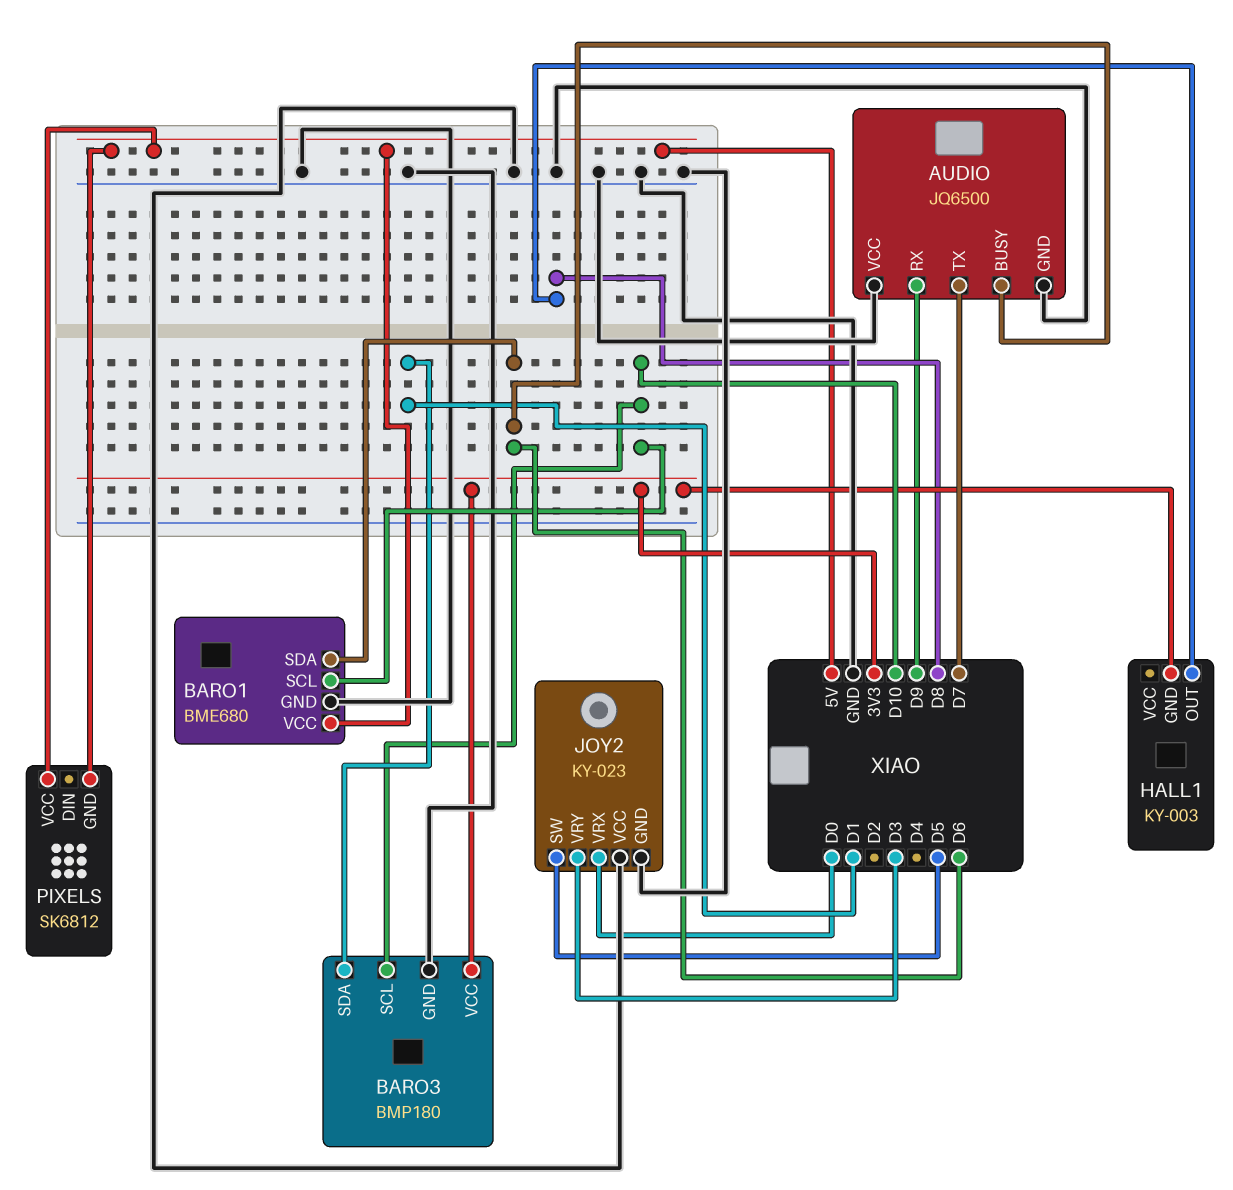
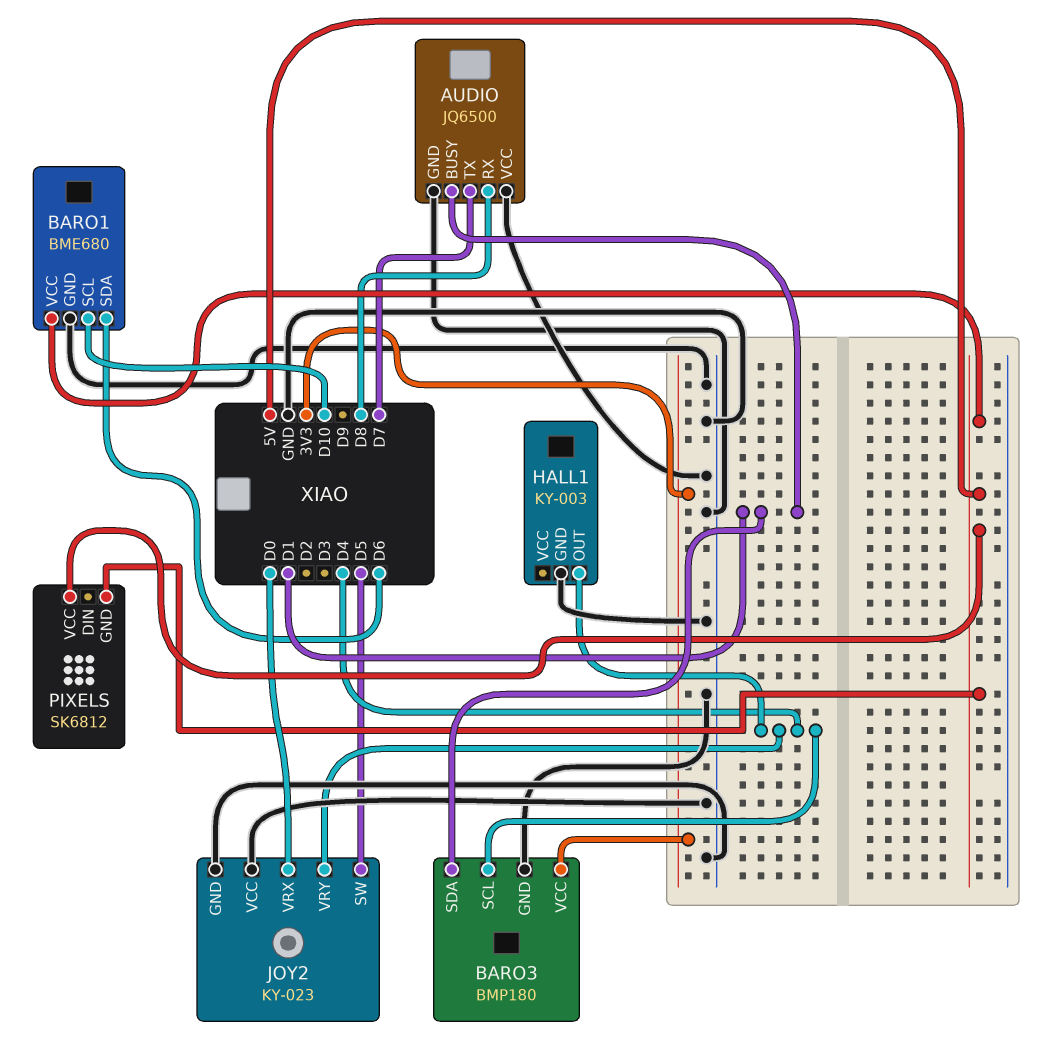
AUDIO pin BUSY: D6 -> D1
AUDIO pin RX: D9 -> D8
BARO3 pin SCL: D10 -> D4
HALL1 pin GND: 3V3 -> GND
HALL1 pin OUT: D8 -> D4
JOY2 pin VRY: D3 -> D4

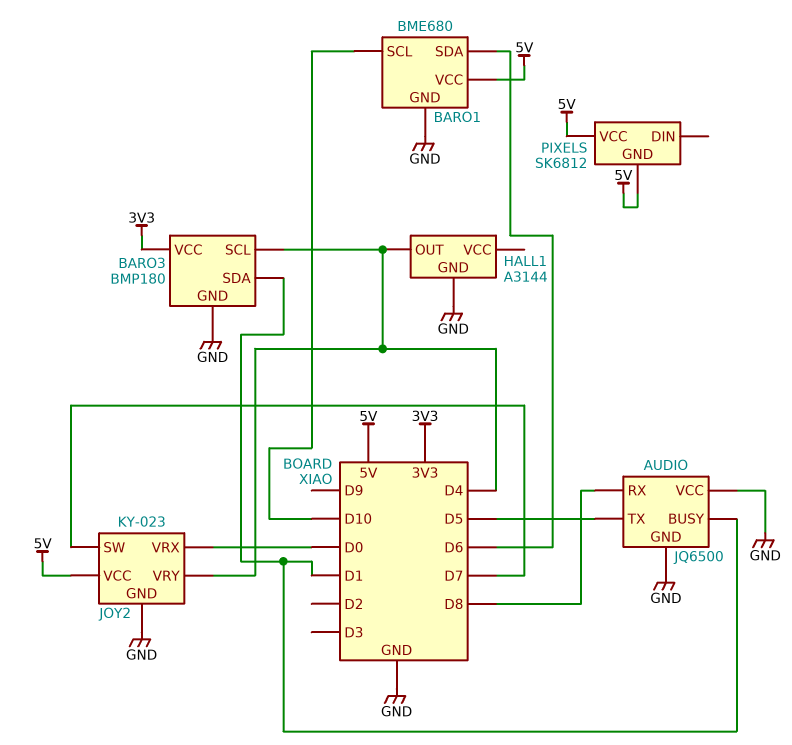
AUDIO pin TX: D7 -> D5
HALL1: KY-003 -> A3144
JOY2 pin SW: D5 -> D7
JOY2 pin VCC: GND -> 5V

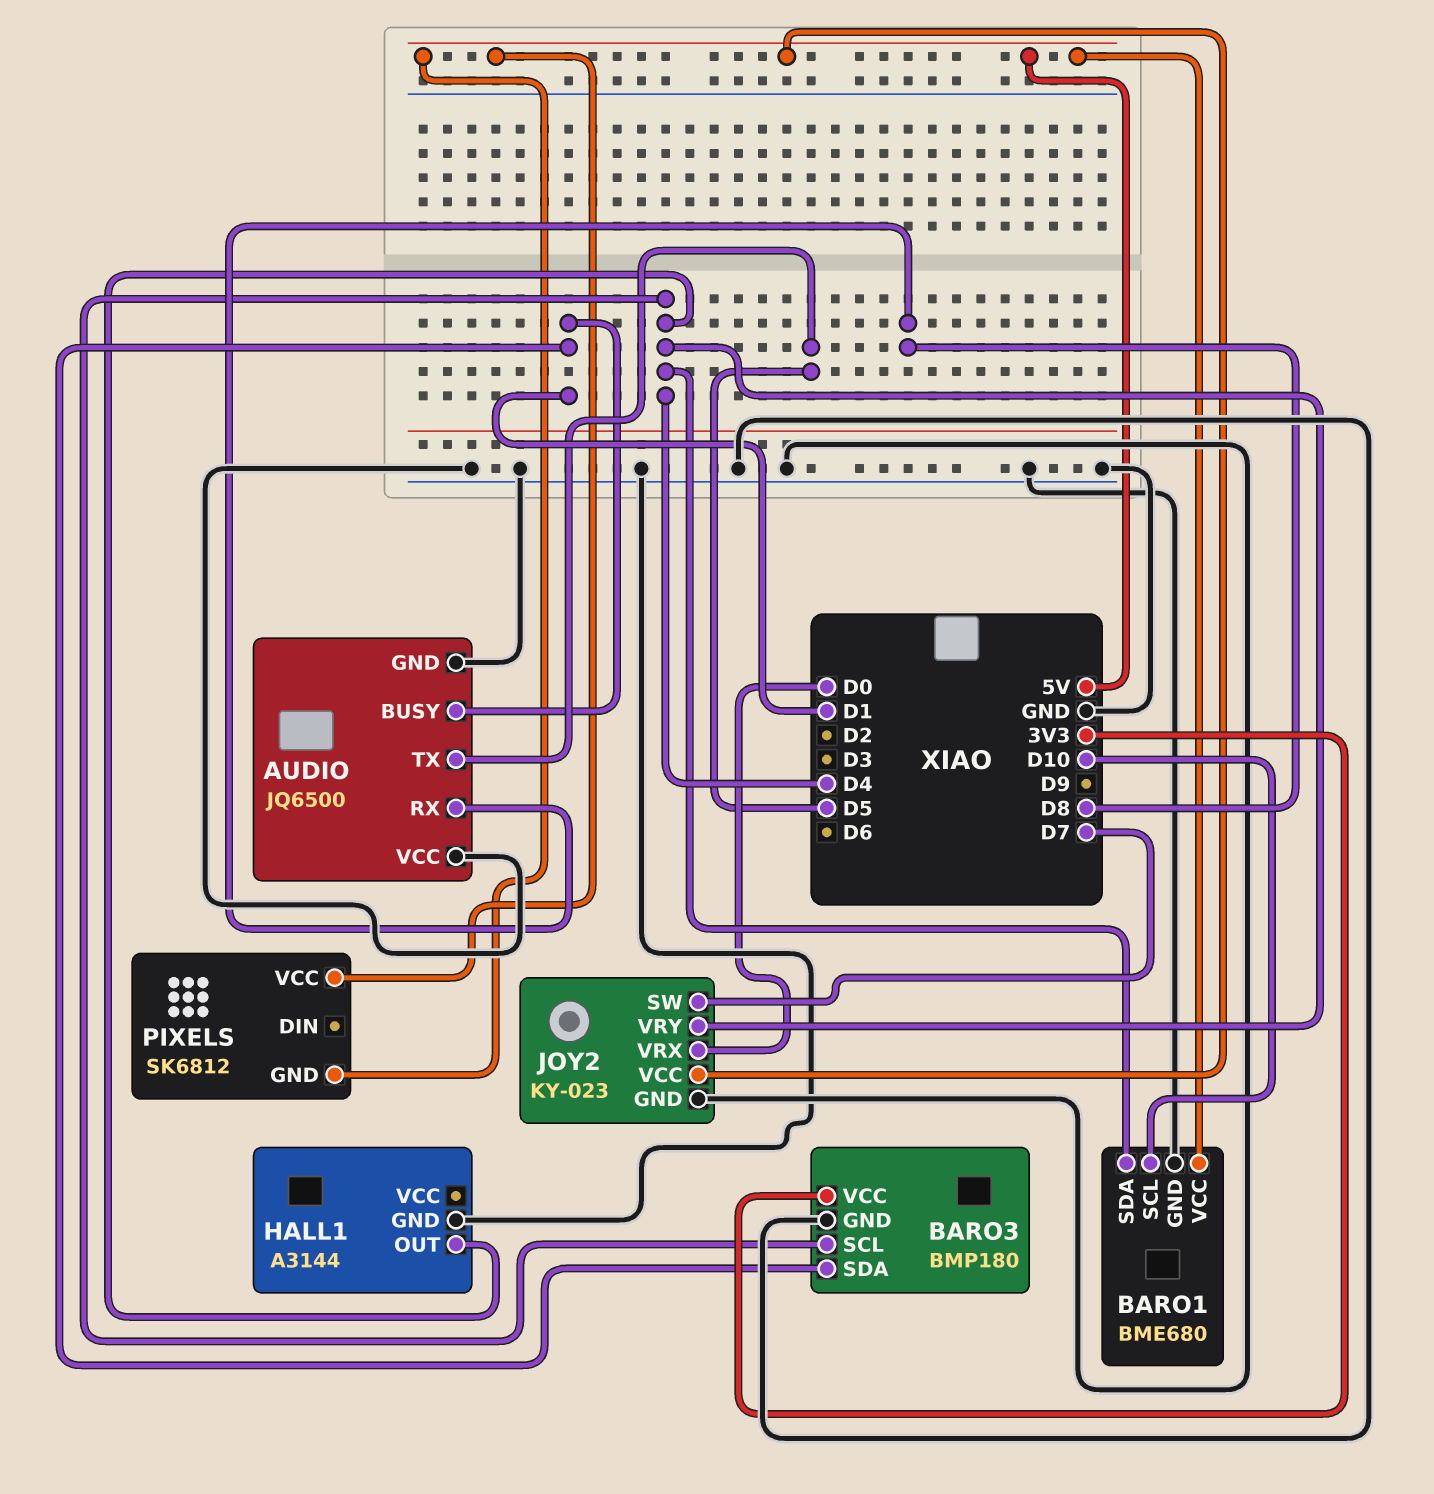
BARO1 pin SDA: D6 -> D4

